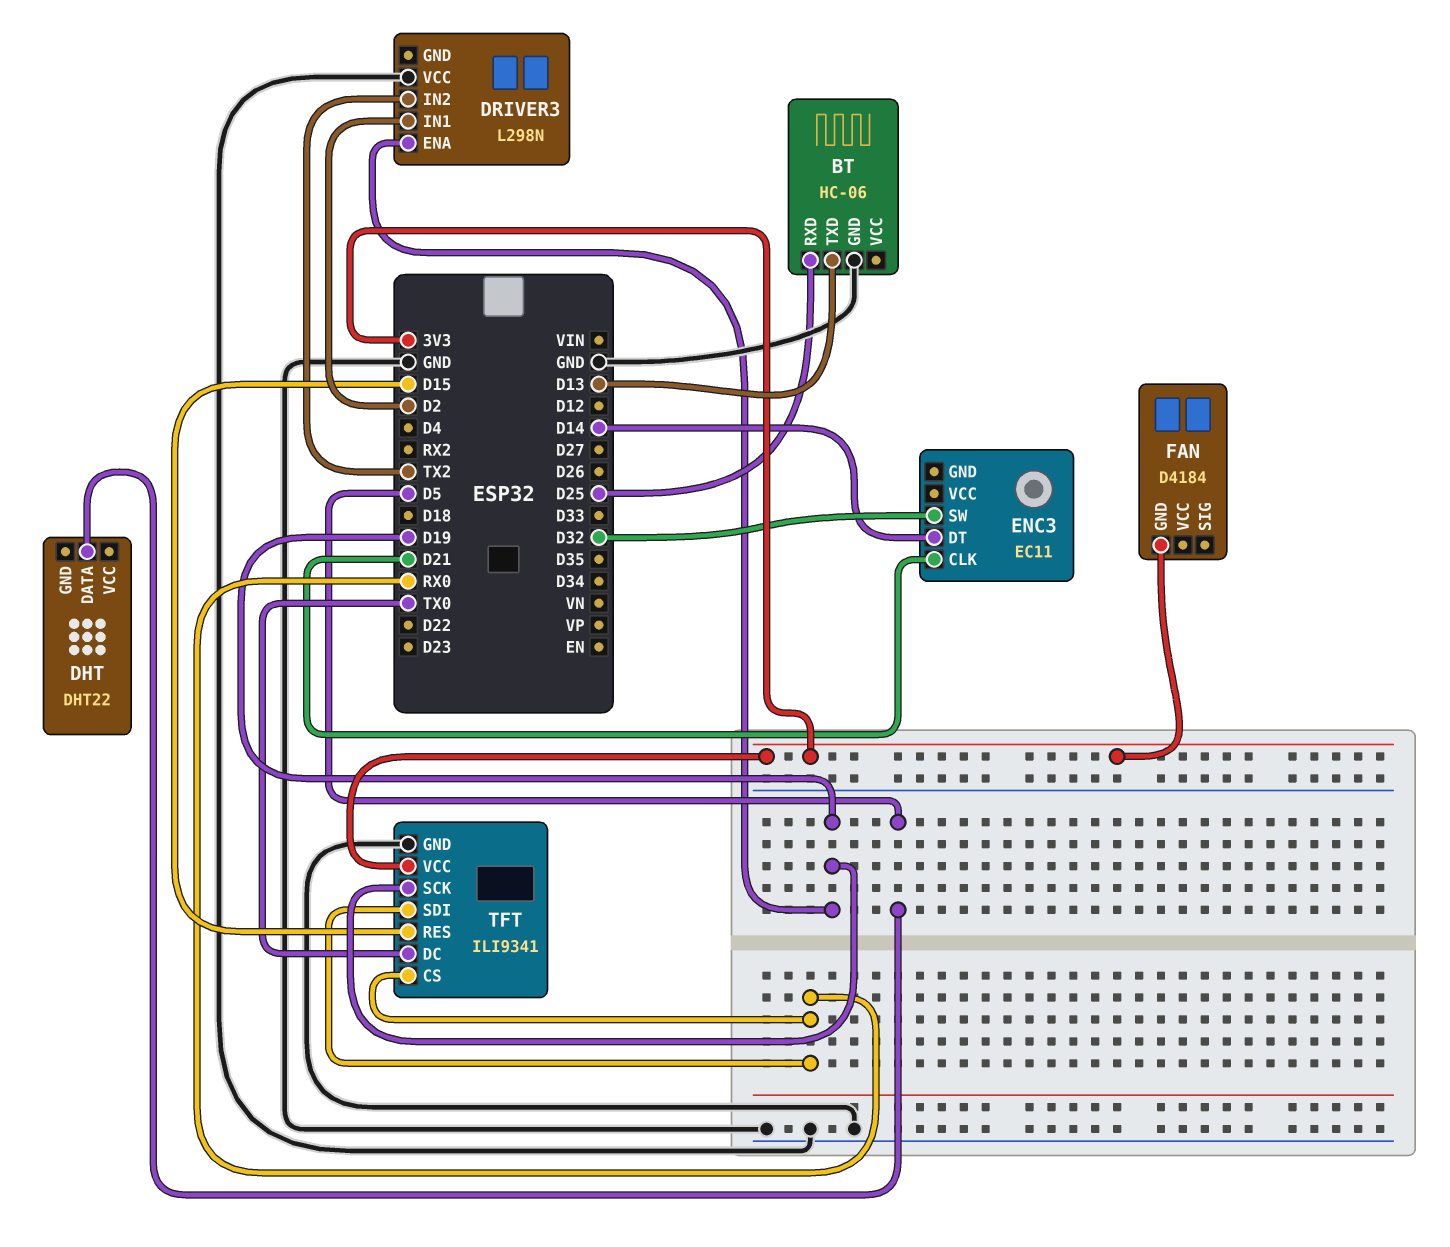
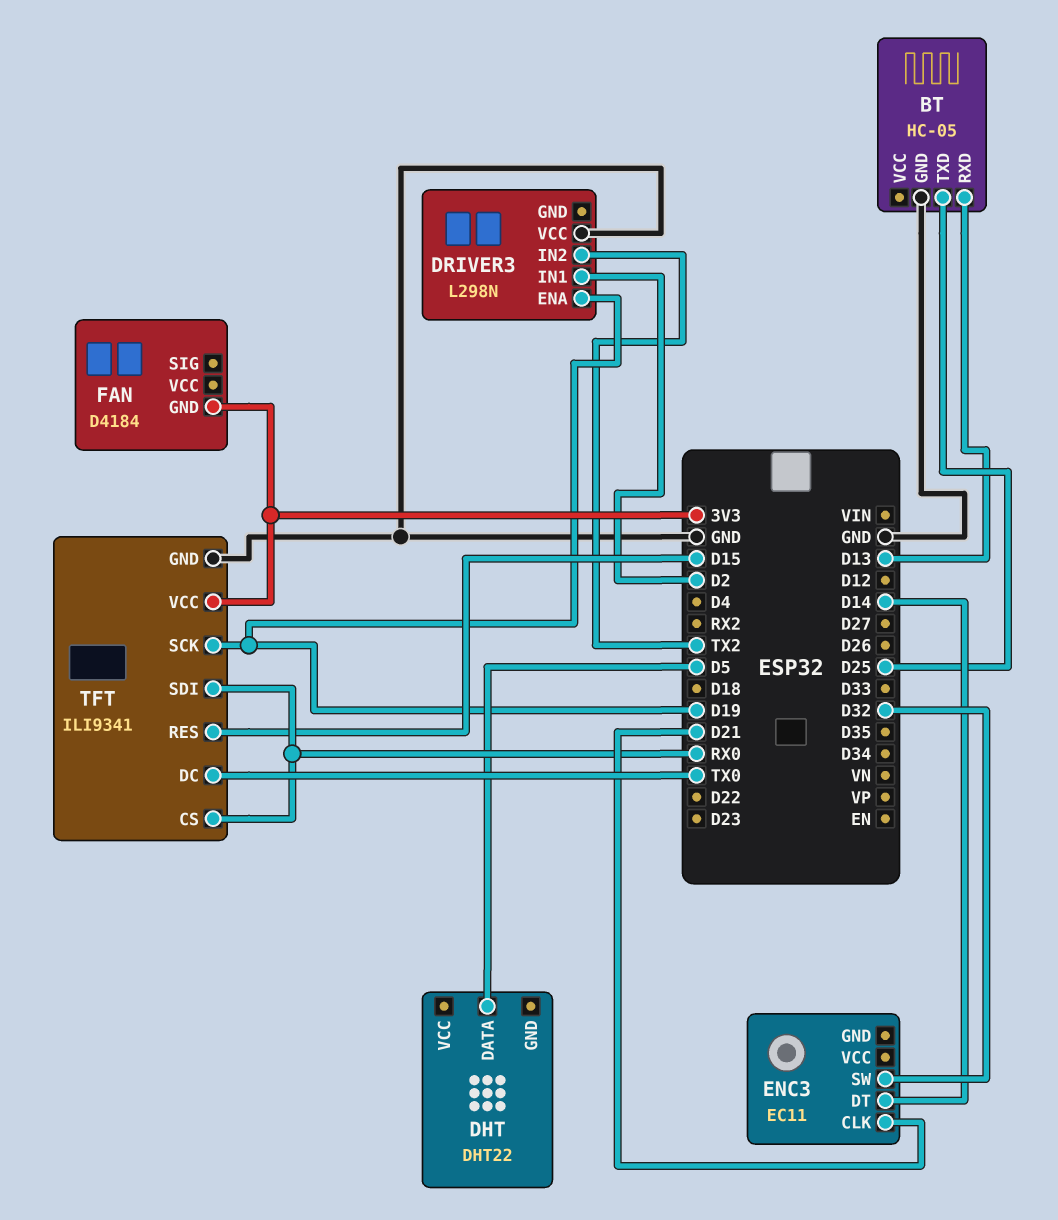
BT: HC-06 -> HC-05
BT pin RXD: D25 -> D13
BT pin TXD: D13 -> D25

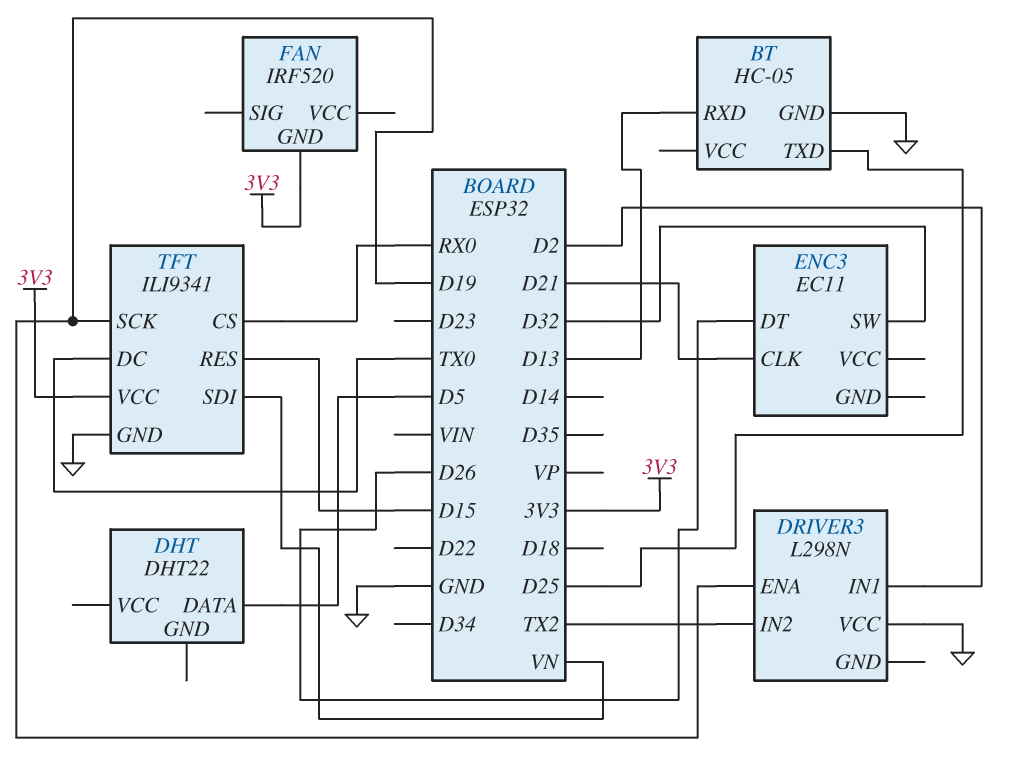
ENC3 pin DT: D14 -> D26
FAN: D4184 -> IRF520
TFT pin SDI: RX0 -> VN

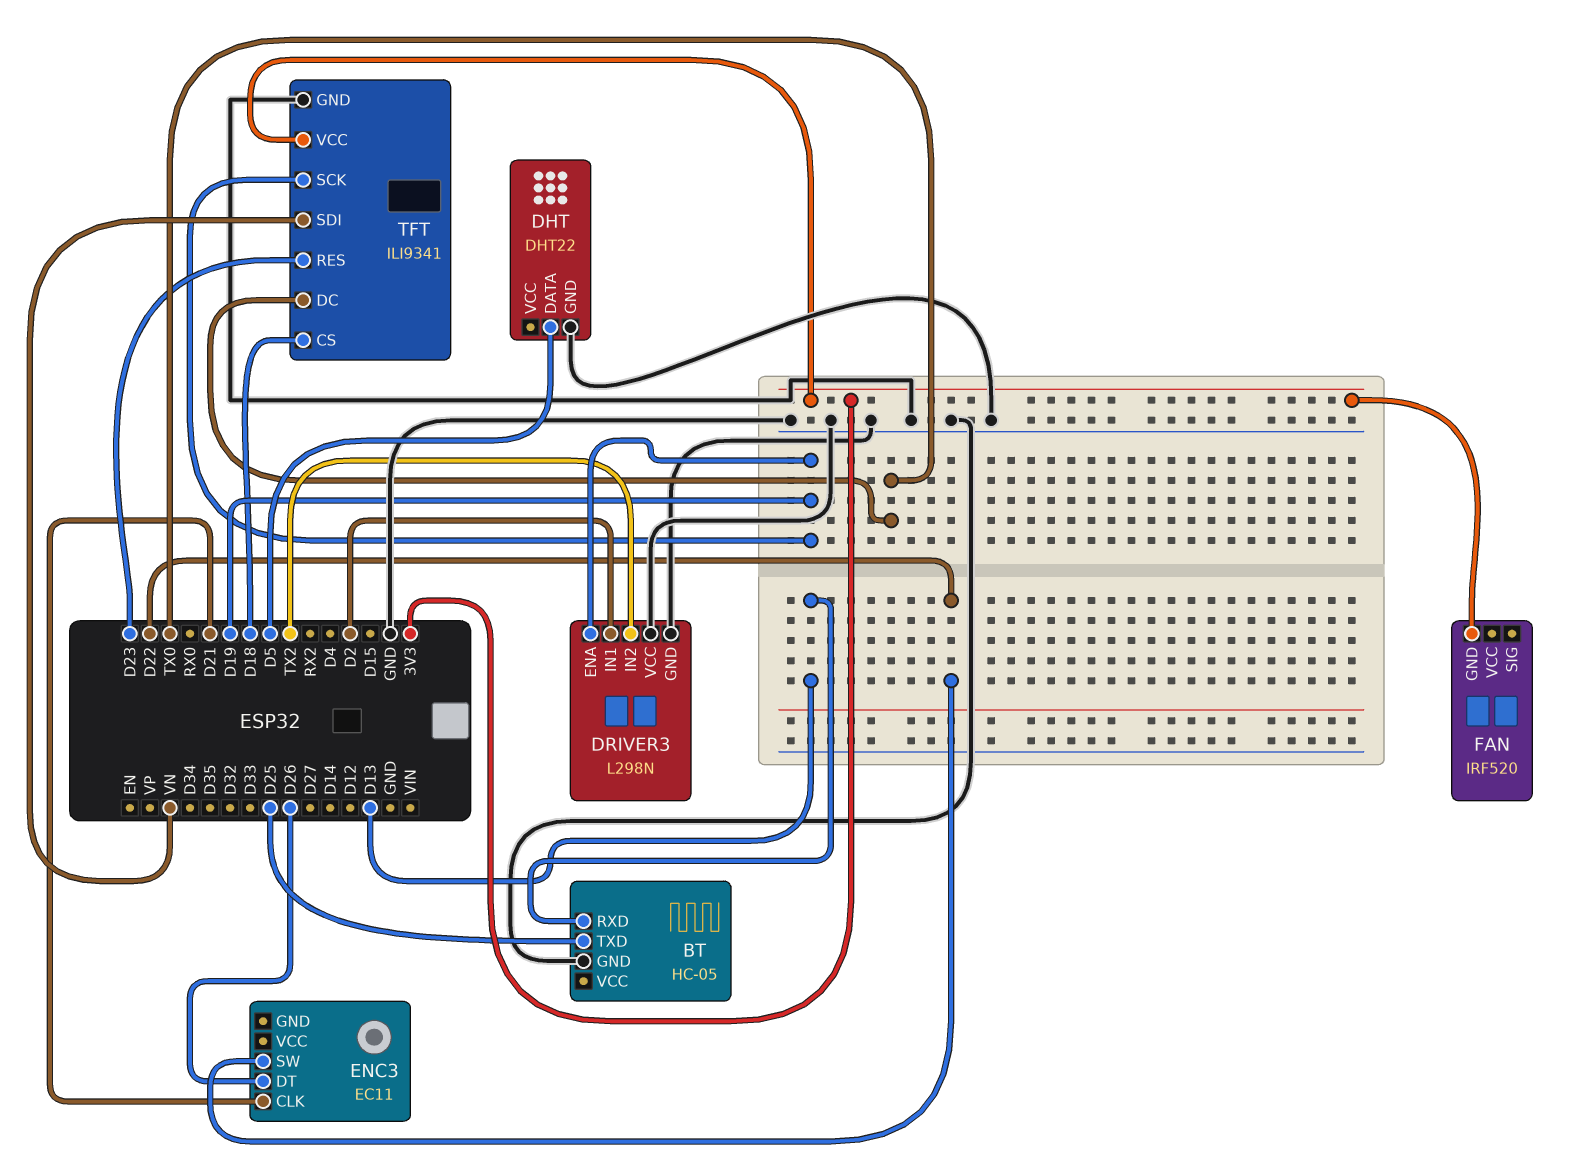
DHT pin GND: none -> GND
DRIVER3 pin GND: none -> GND
ENC3 pin SW: D32 -> D22
TFT pin CS: RX0 -> D18
TFT pin RES: D15 -> D23

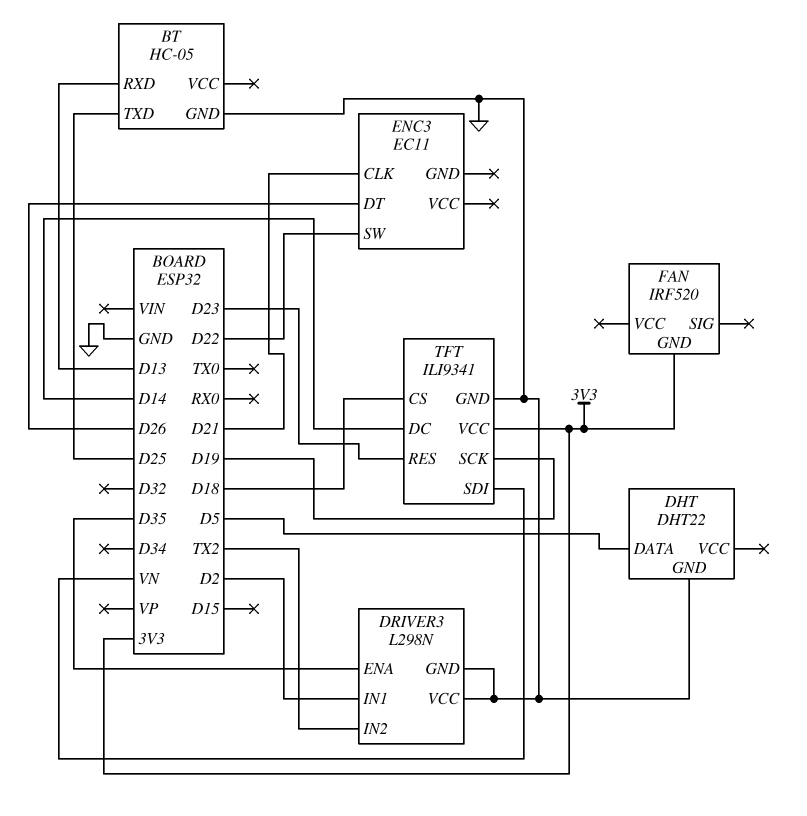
DRIVER3 pin ENA: D19 -> D35
TFT pin DC: TX0 -> D14

